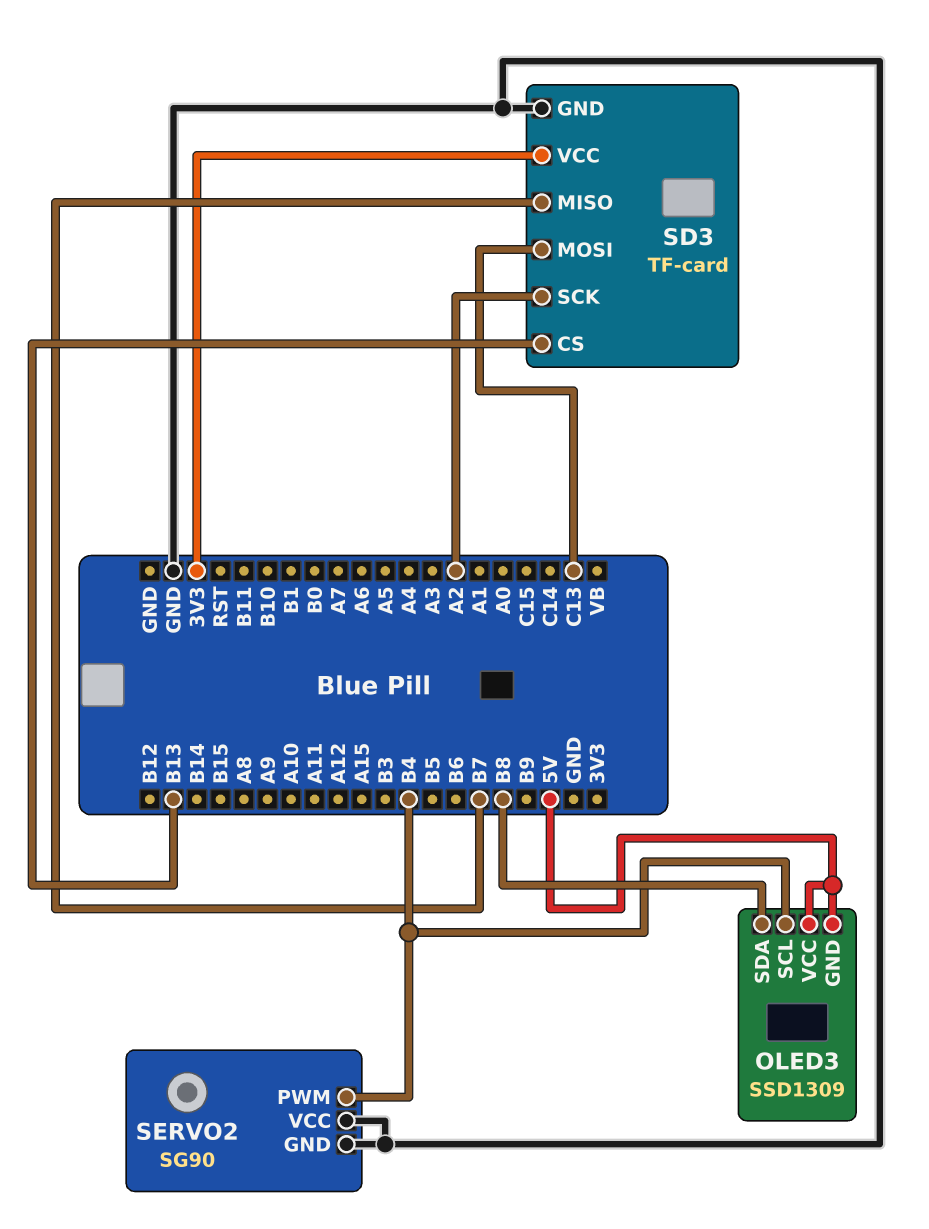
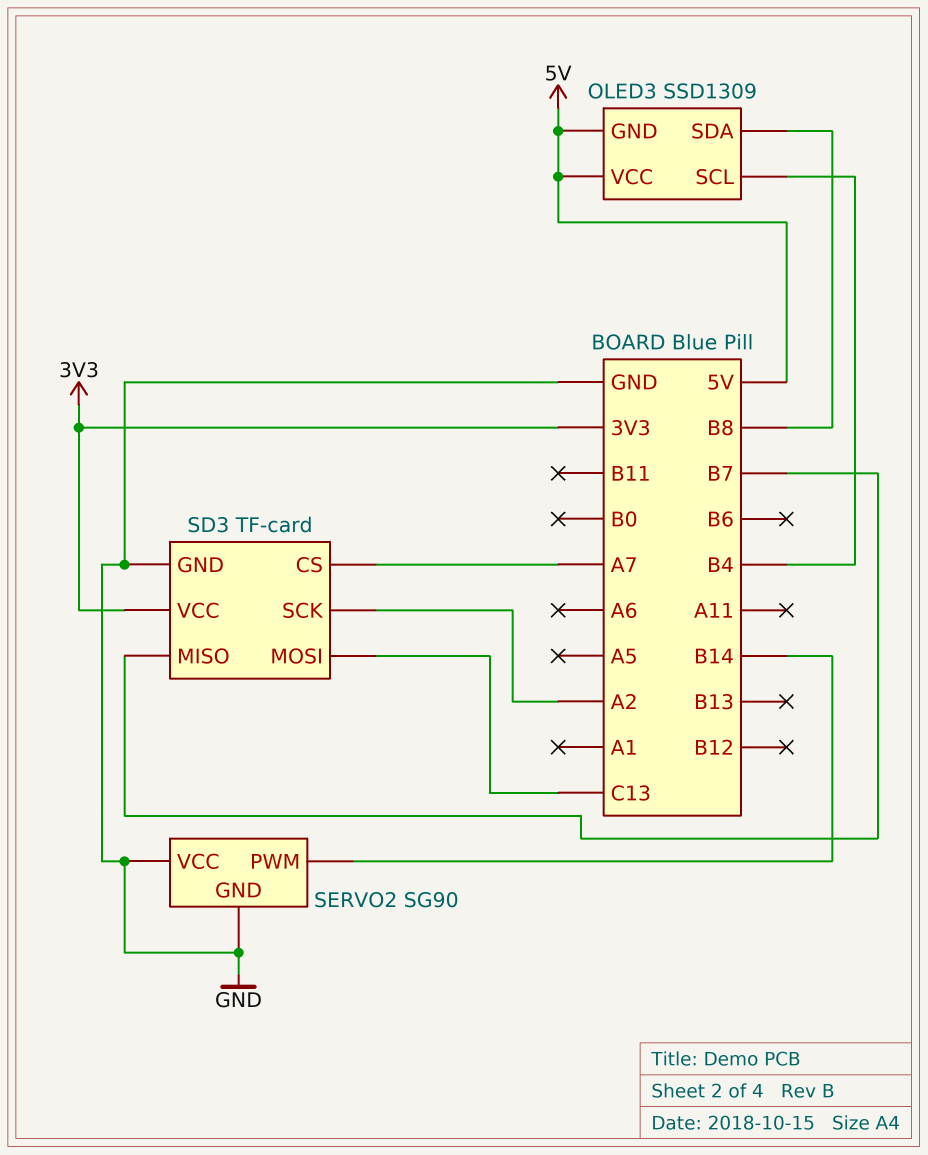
SD3 pin CS: B13 -> A7
SERVO2 pin PWM: B4 -> B14

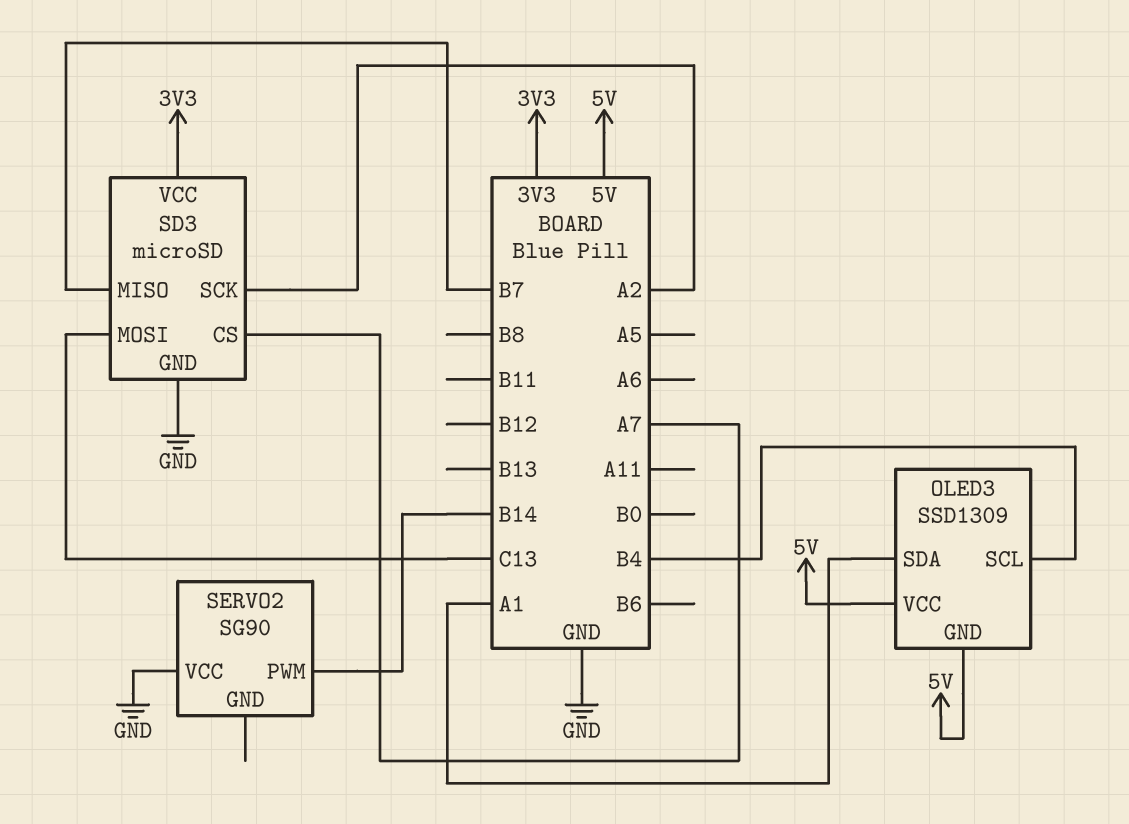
OLED3 pin SDA: B8 -> A1
SD3: TF-card -> microSD
SERVO2 pin GND: GND -> none

